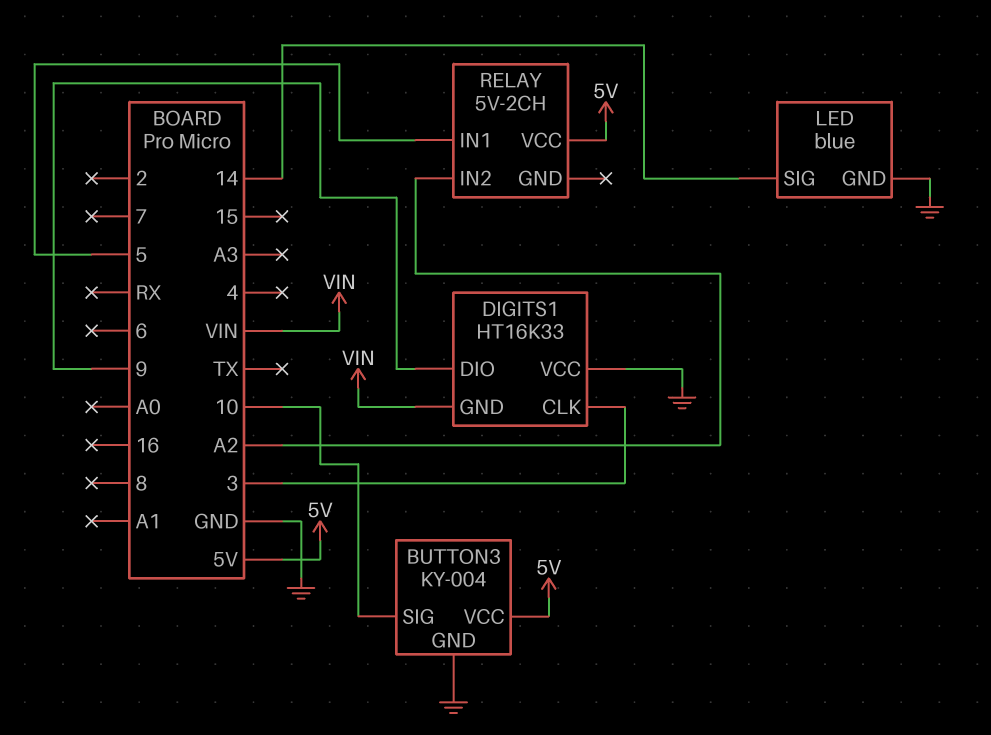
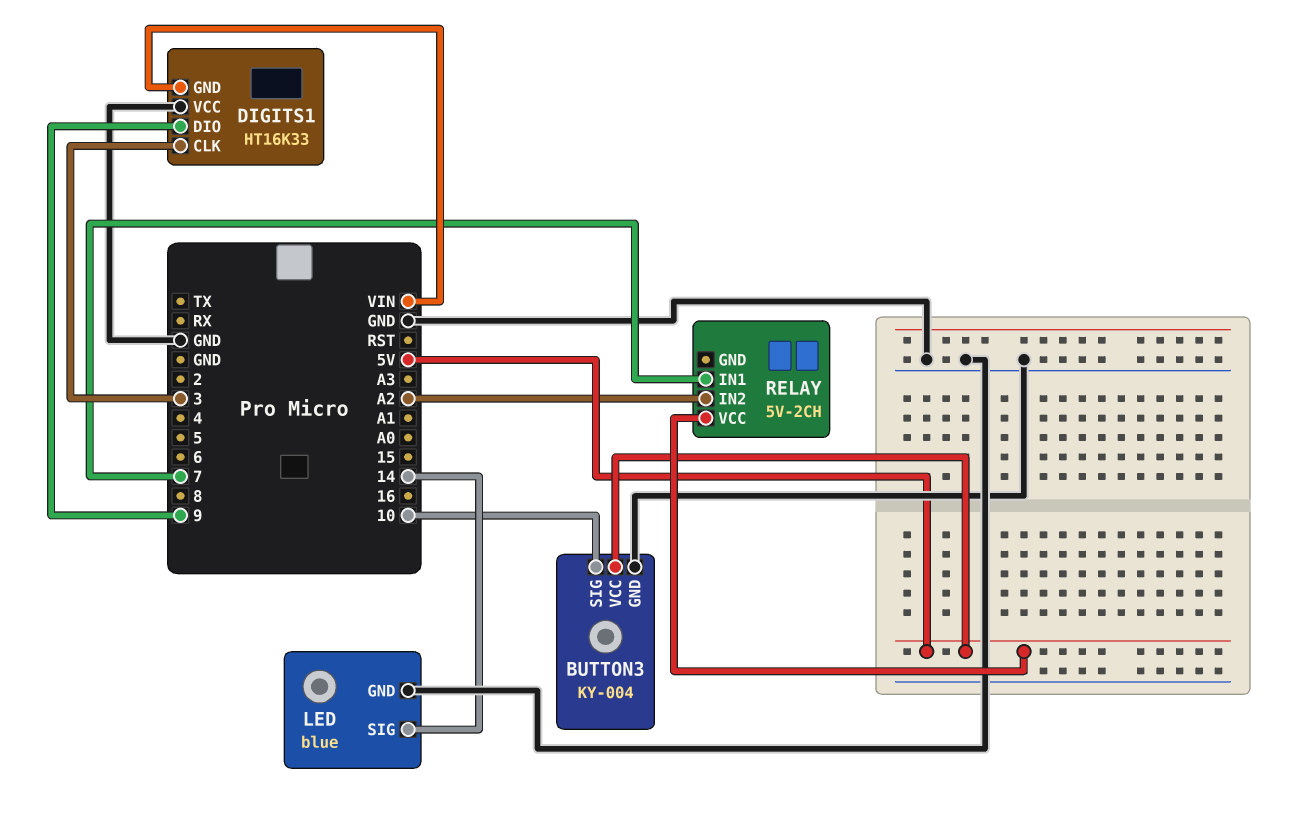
RELAY pin IN1: 5 -> 7

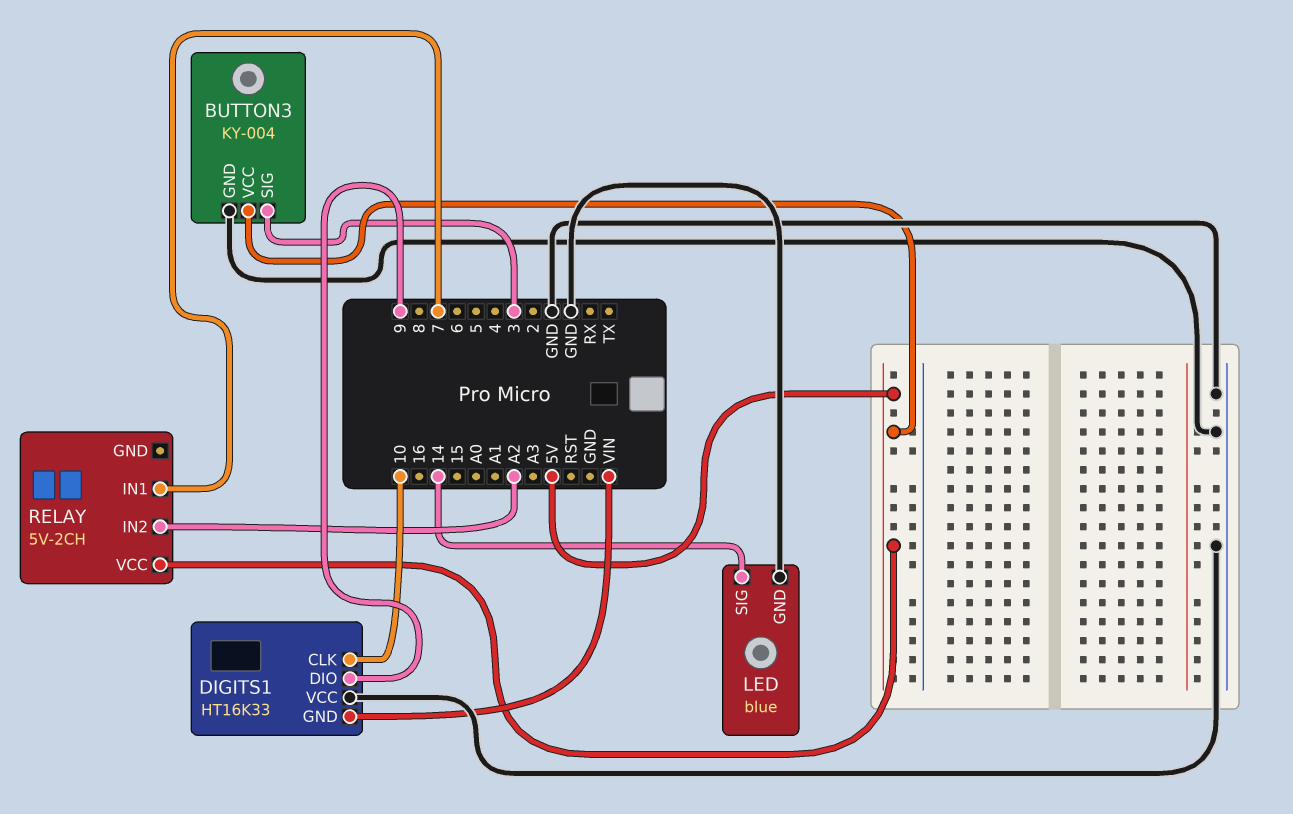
BUTTON3 pin SIG: 10 -> 3
DIGITS1 pin CLK: 3 -> 10

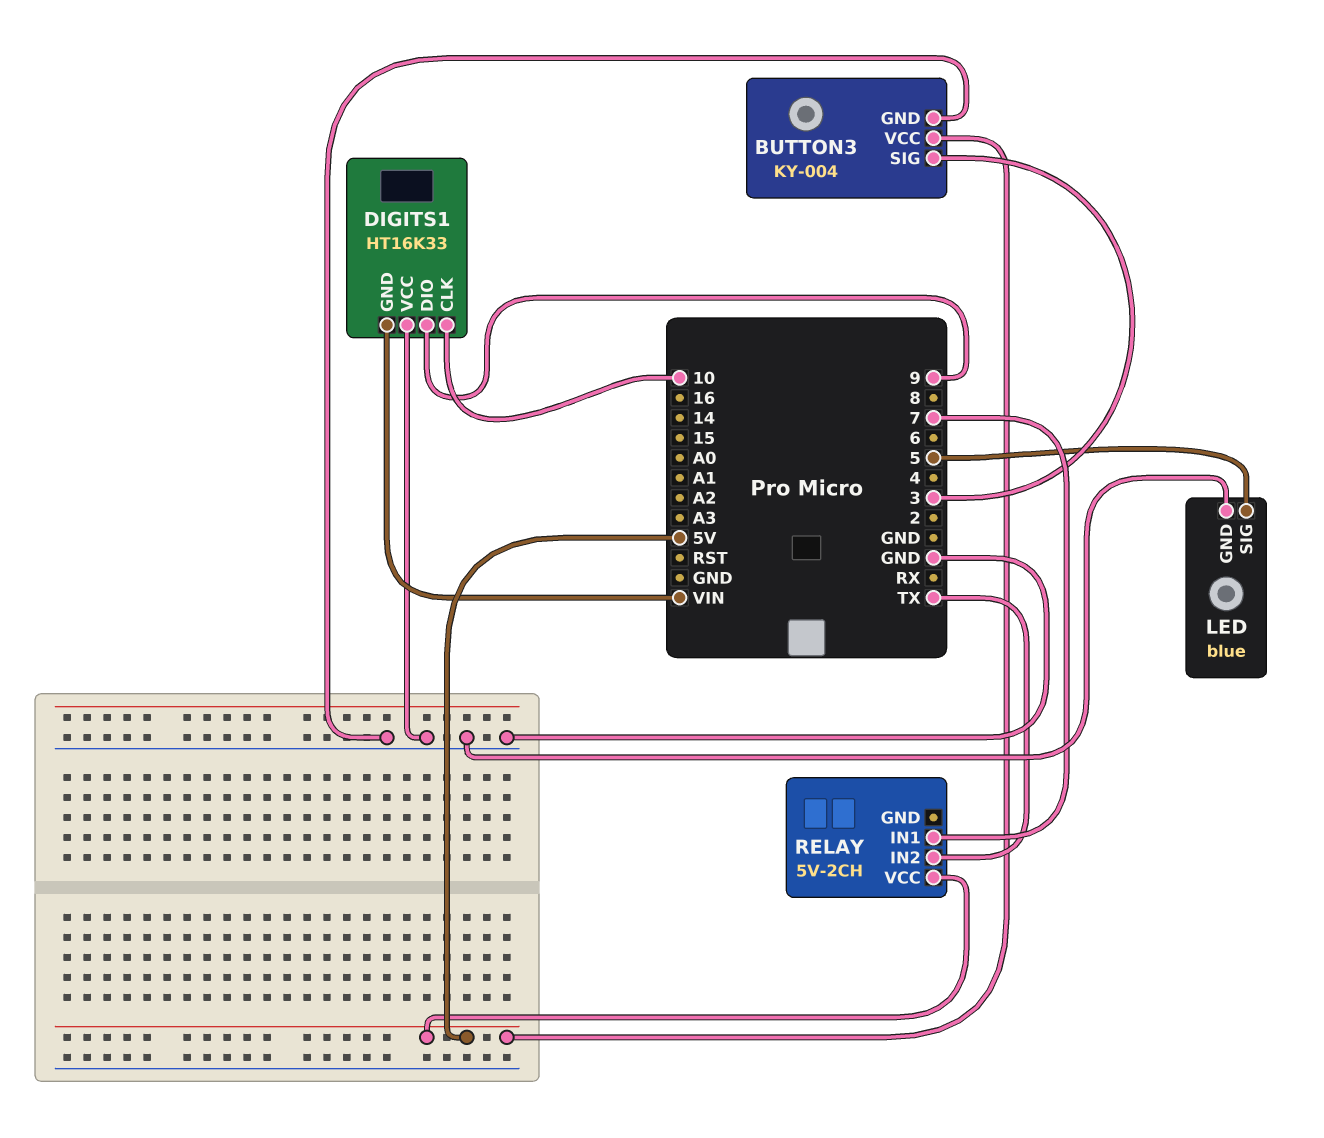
LED pin SIG: 14 -> 5
RELAY pin IN2: A2 -> TX

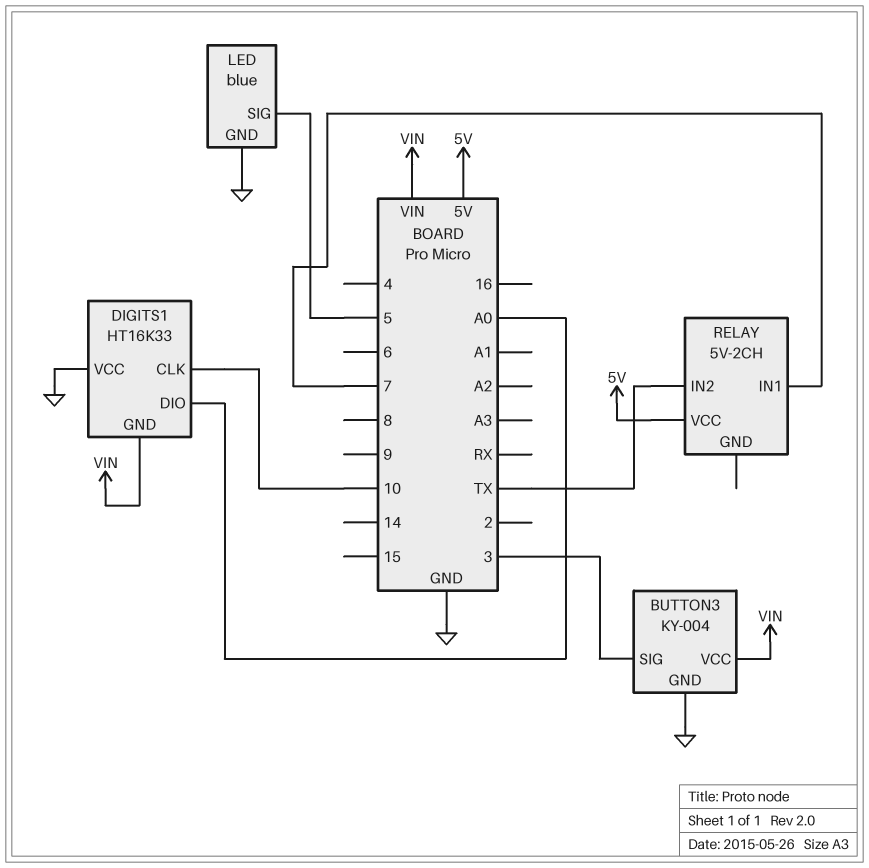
BUTTON3 pin VCC: 5V -> VIN
DIGITS1 pin DIO: 9 -> A0

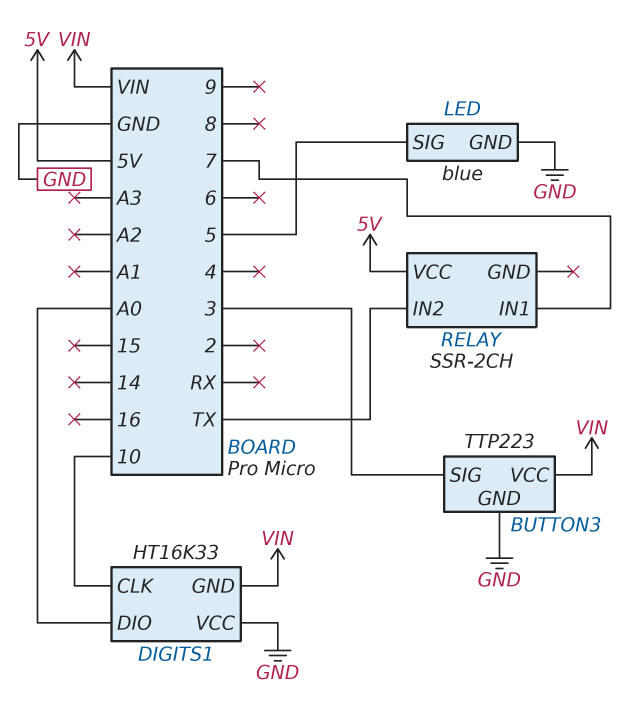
BUTTON3: KY-004 -> TTP223
RELAY: 5V-2CH -> SSR-2CH

